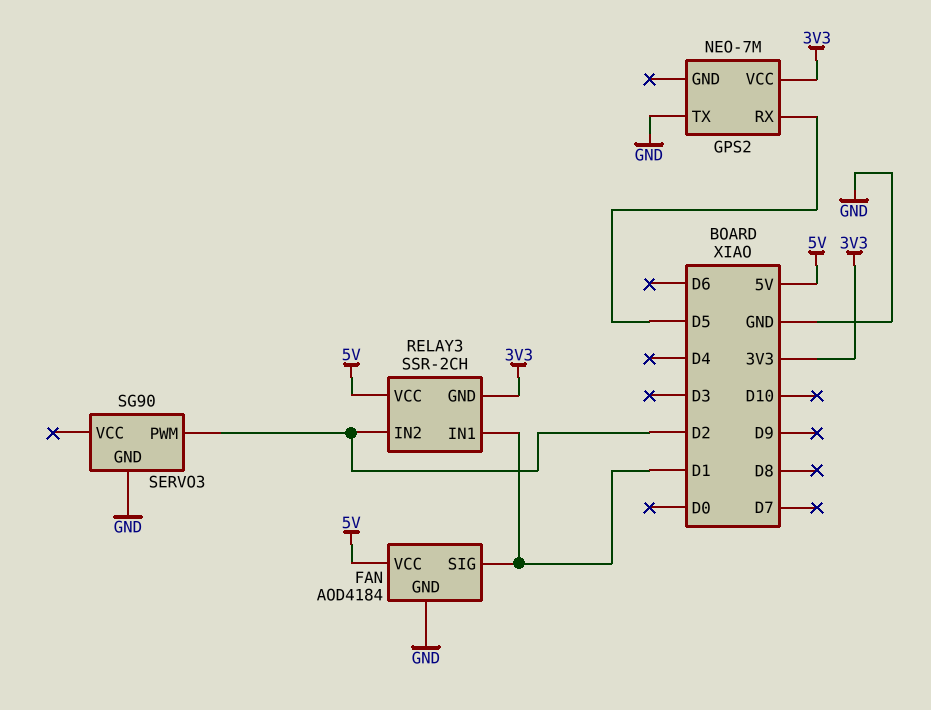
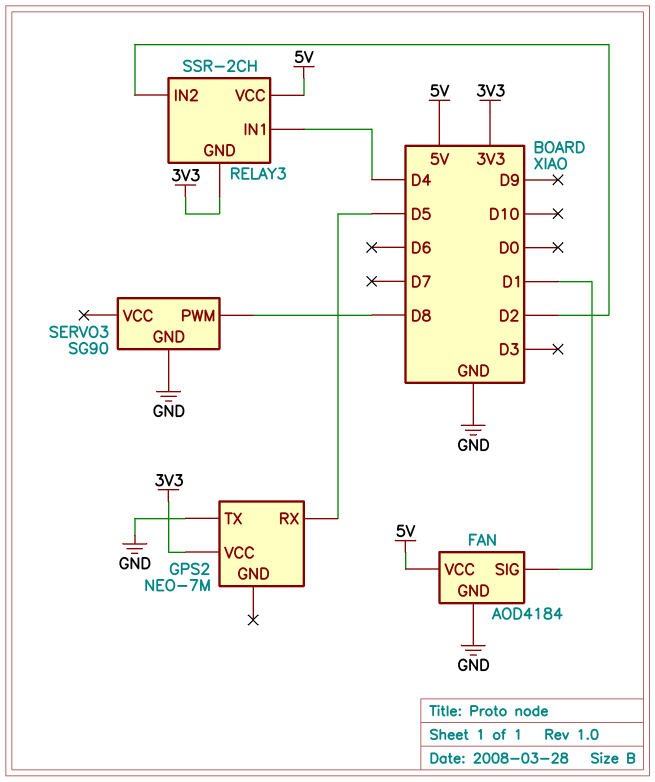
RELAY3 pin IN1: D1 -> D4
SERVO3 pin PWM: D2 -> D8

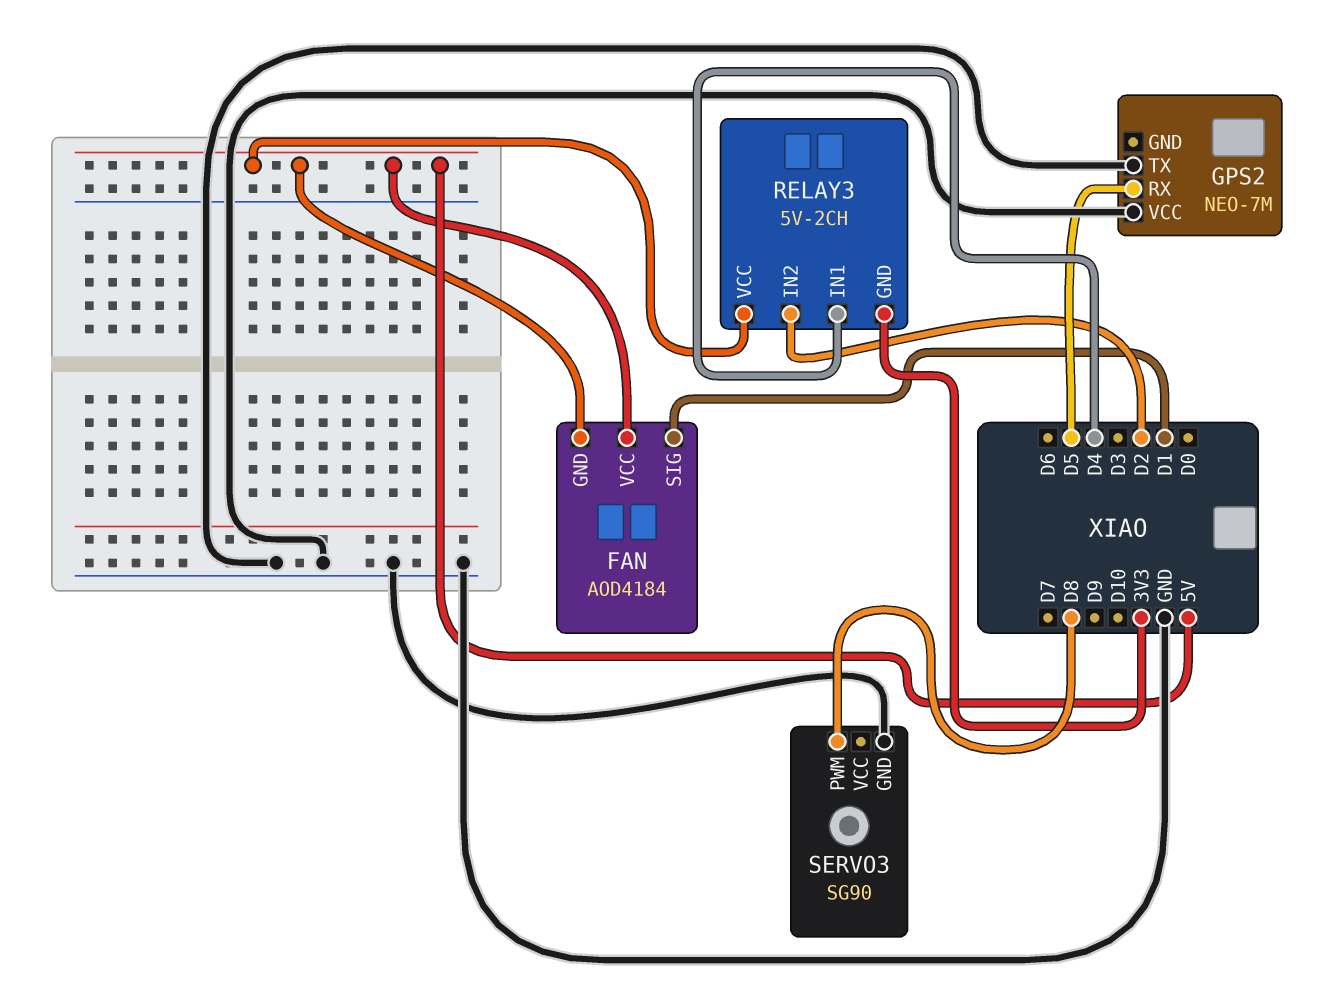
FAN pin GND: GND -> 5V
GPS2 pin VCC: 3V3 -> GND
RELAY3: SSR-2CH -> 5V-2CH

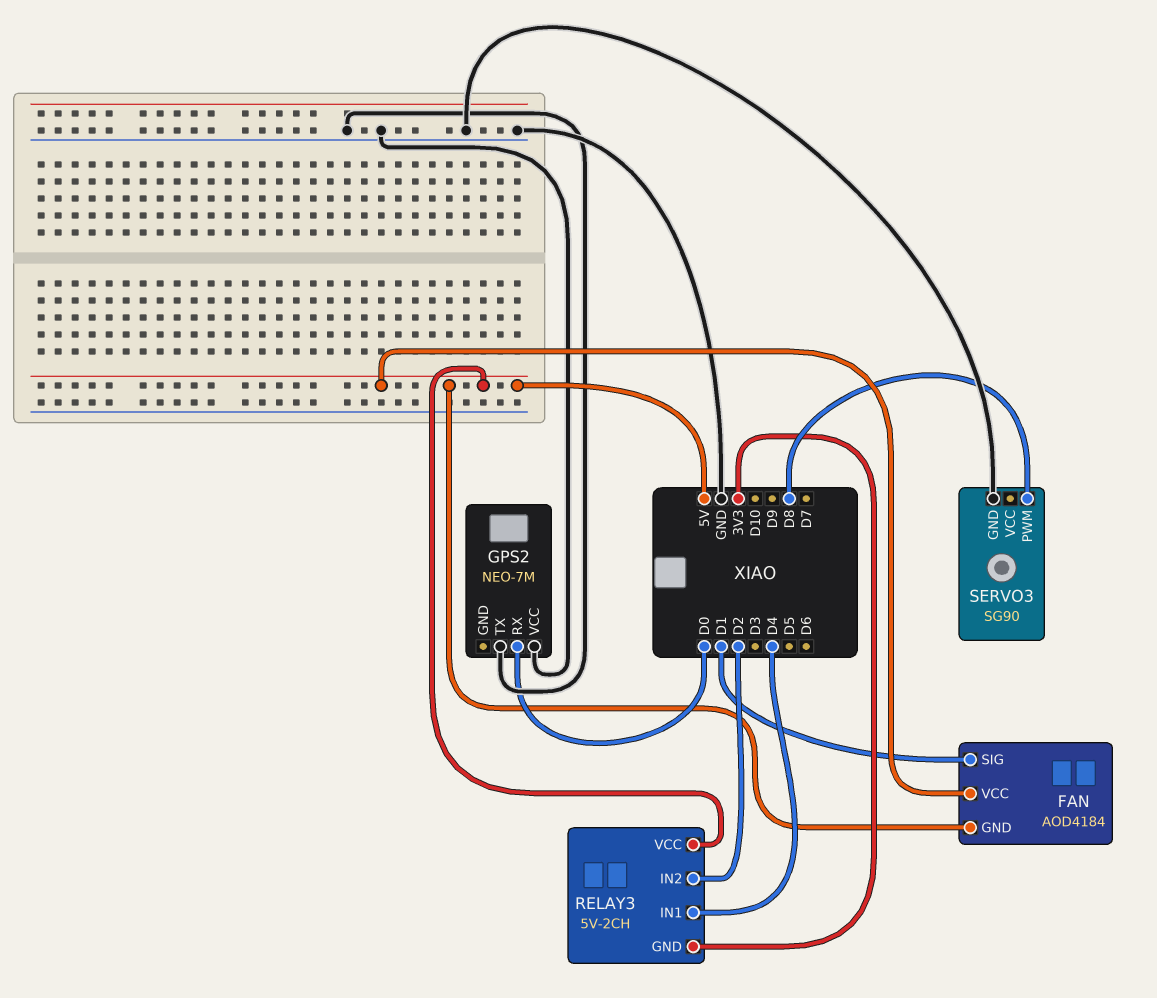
GPS2 pin RX: D5 -> D0

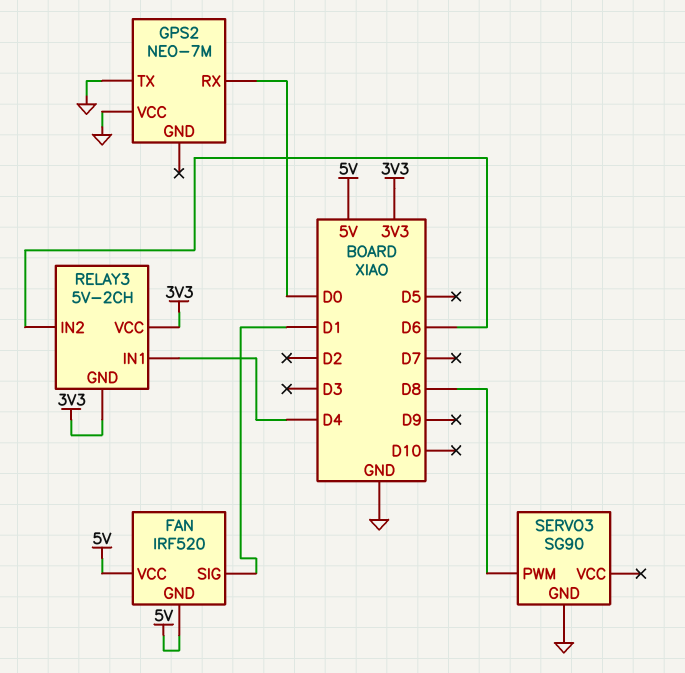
FAN: AOD4184 -> IRF520
RELAY3 pin IN2: D2 -> D6
RELAY3 pin VCC: 5V -> 3V3

